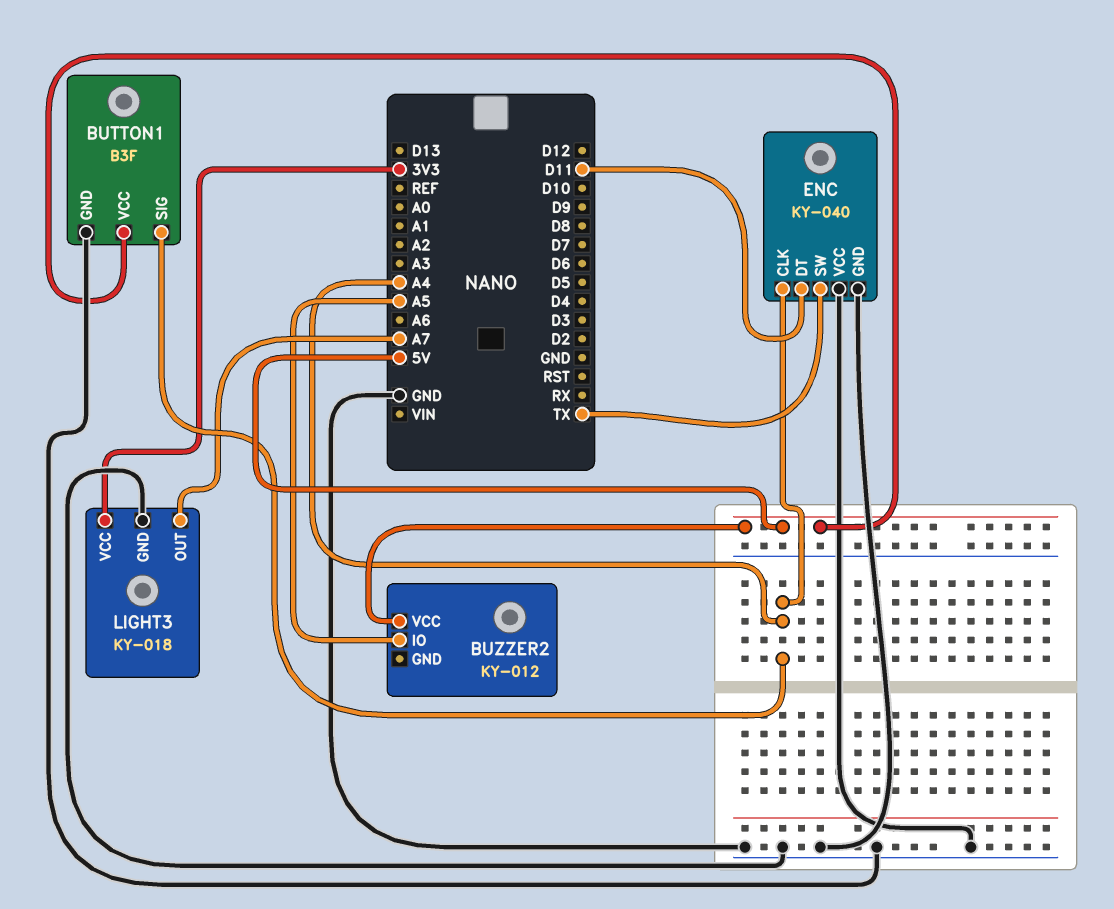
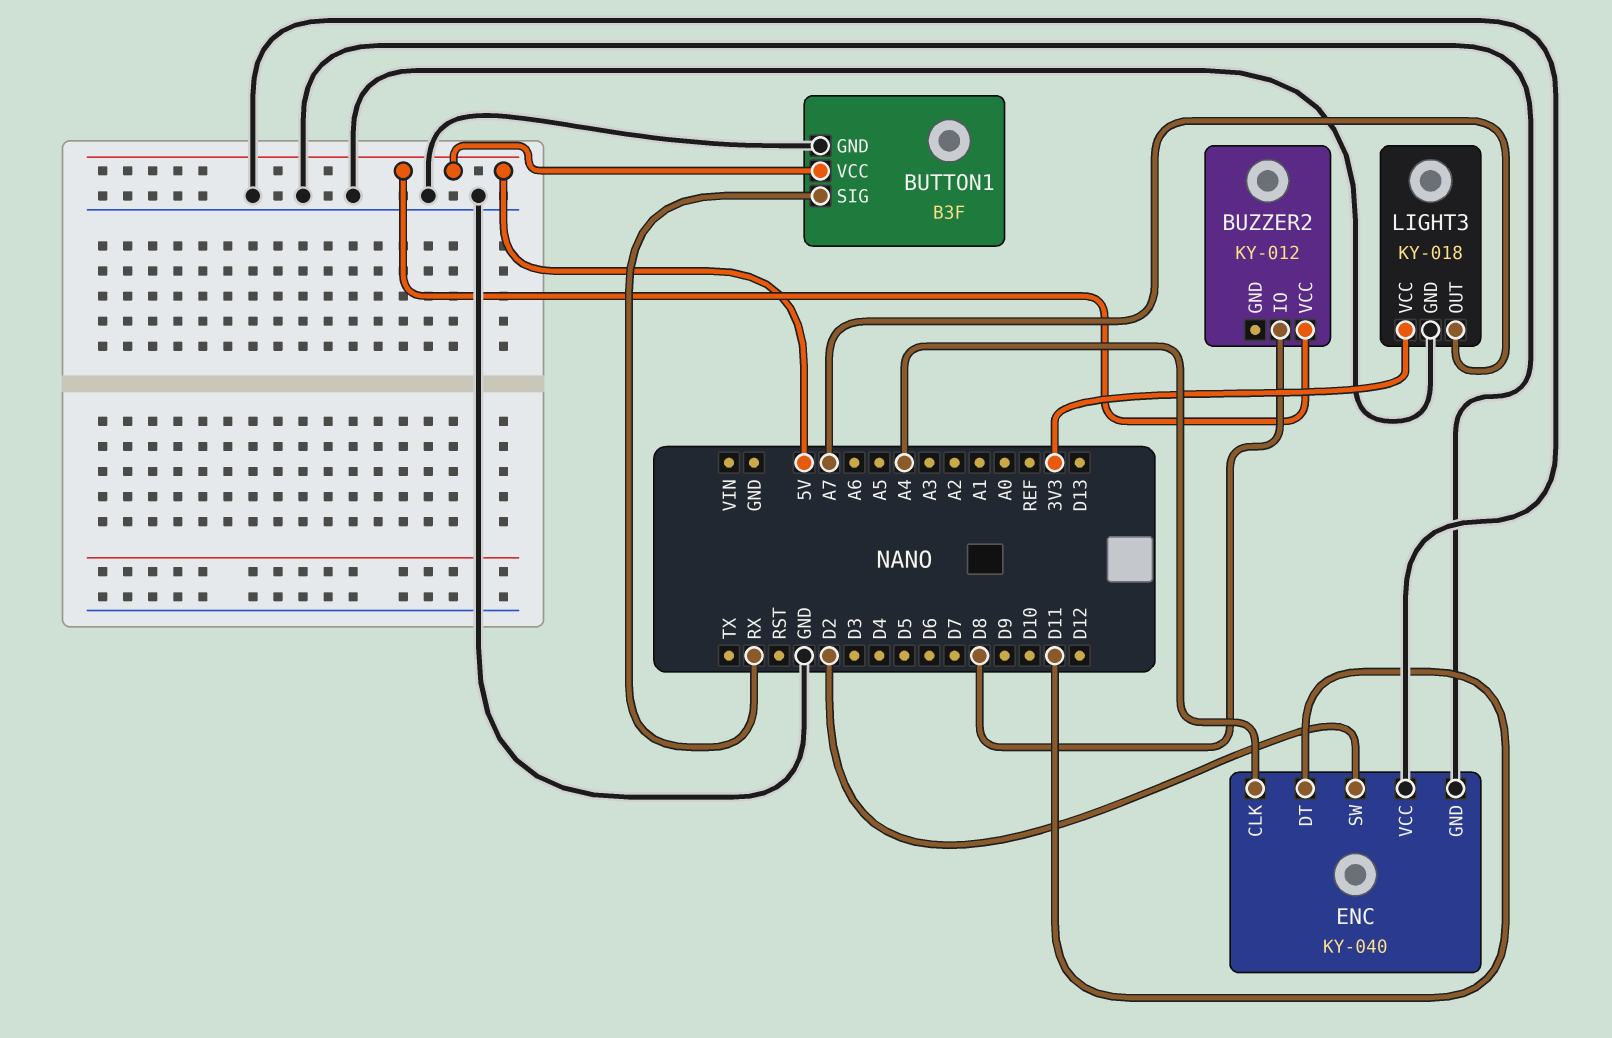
BUTTON1 pin SIG: A4 -> RX
BUZZER2 pin IO: A5 -> D8
ENC pin SW: TX -> D2

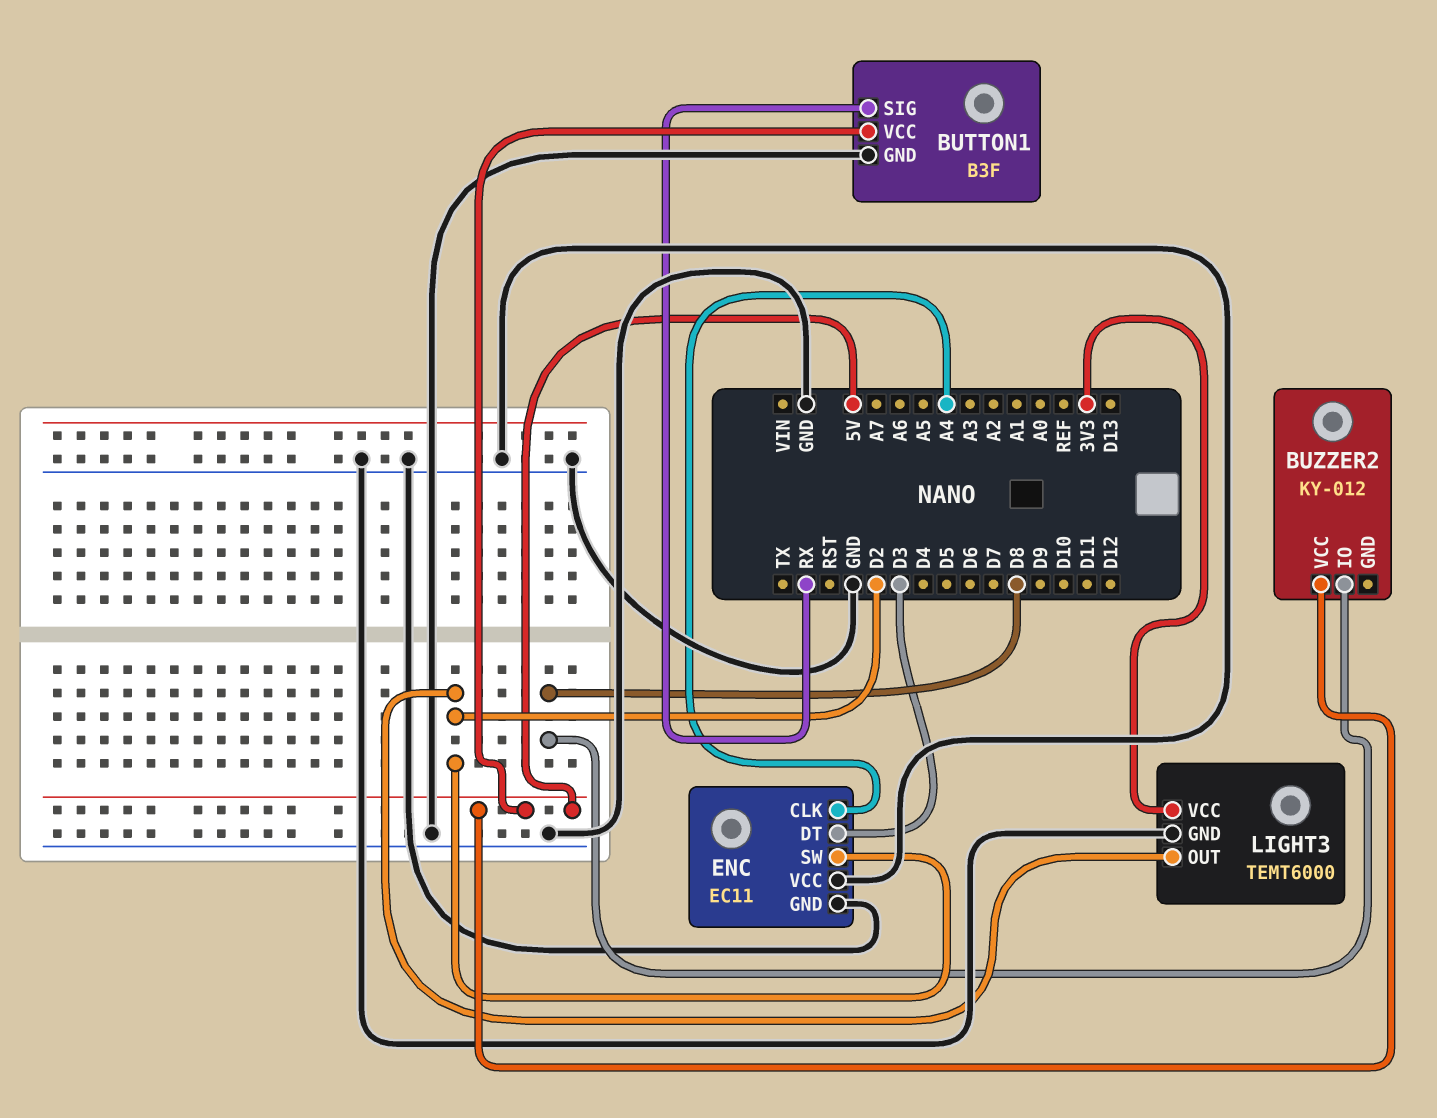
ENC: KY-040 -> EC11
ENC pin DT: D11 -> D3
LIGHT3: KY-018 -> TEMT6000
LIGHT3 pin OUT: A7 -> D2

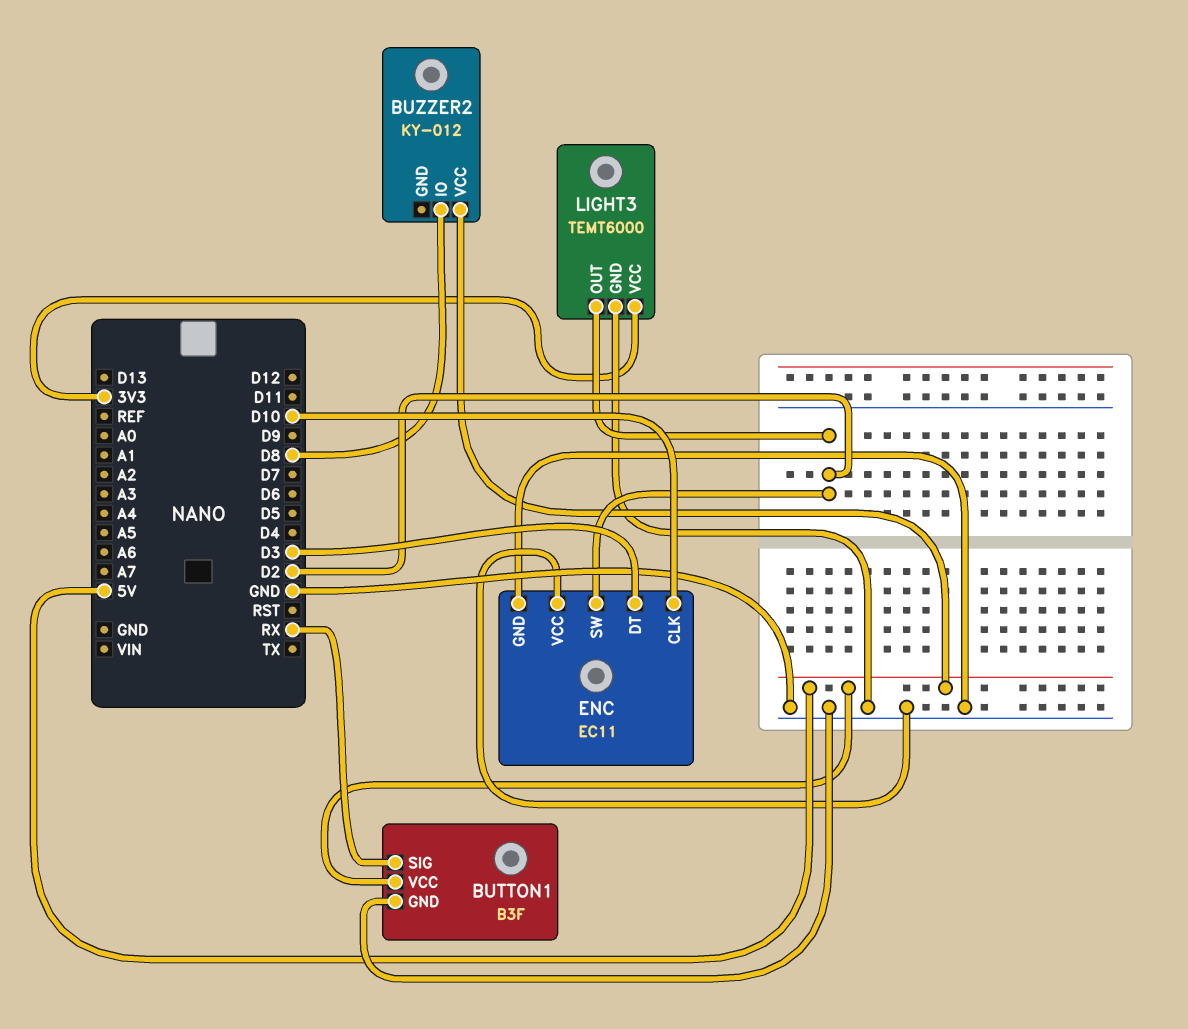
ENC pin CLK: A4 -> D10

